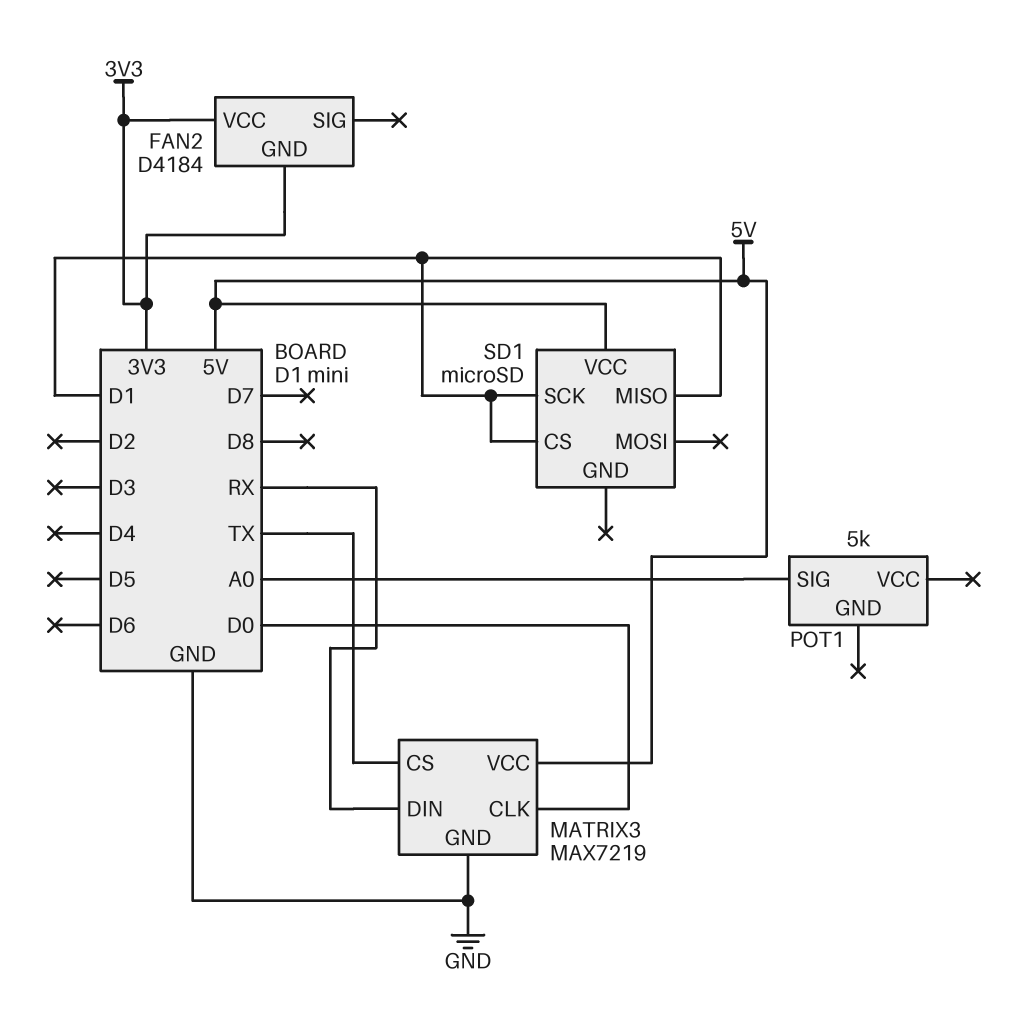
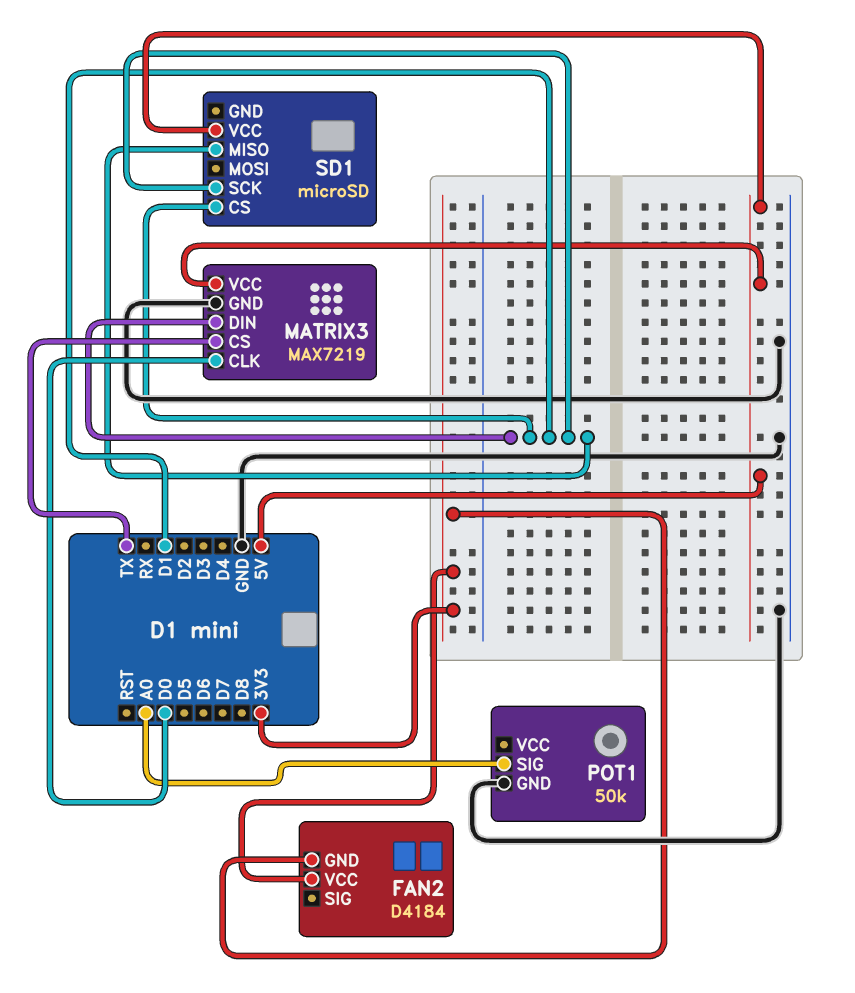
MATRIX3 pin DIN: RX -> D1
POT1: 5k -> 50k
POT1 pin GND: none -> GND

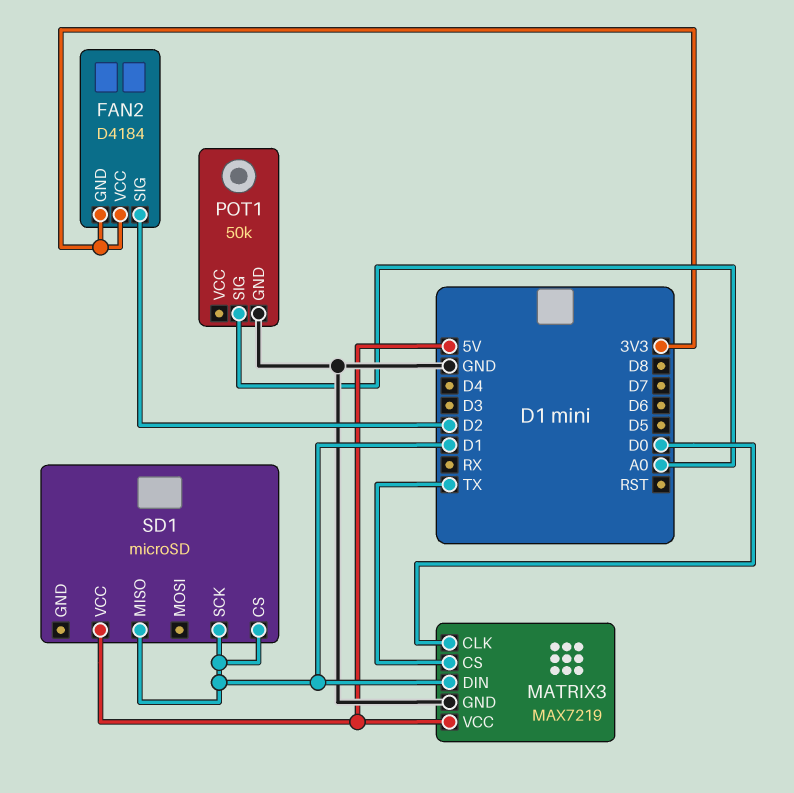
FAN2 pin SIG: none -> D2

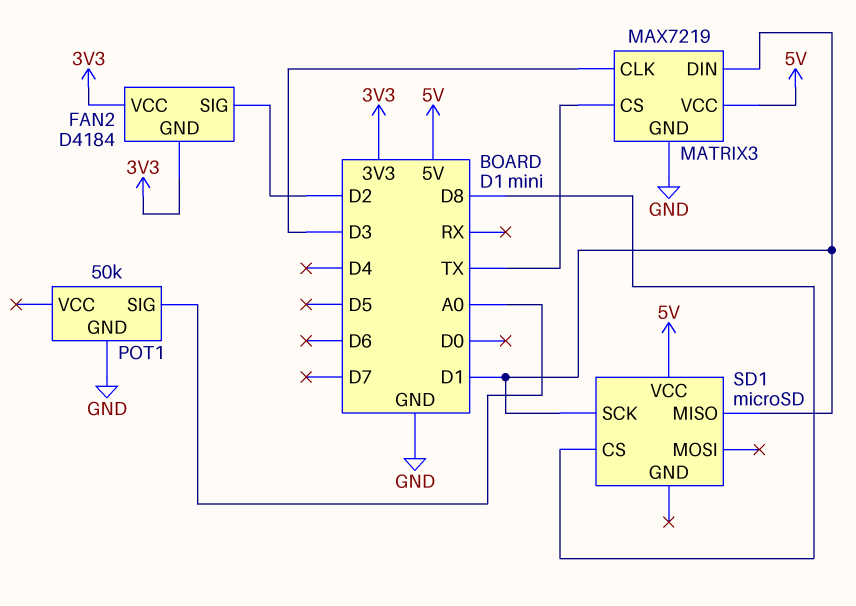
MATRIX3 pin CLK: D0 -> D3
SD1 pin CS: D1 -> D8

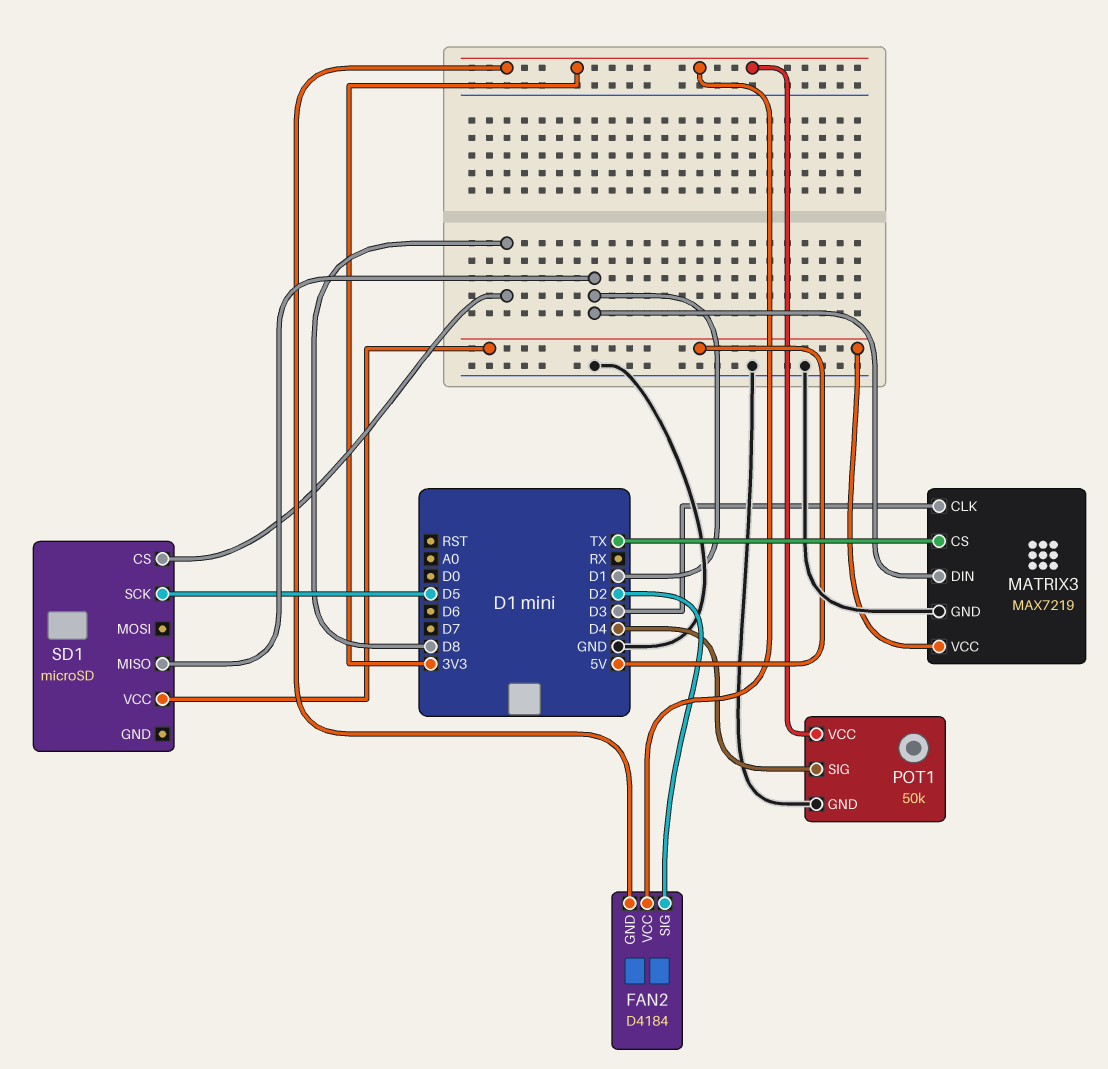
POT1 pin SIG: A0 -> D4
POT1 pin VCC: none -> 3V3
SD1 pin SCK: D1 -> D5

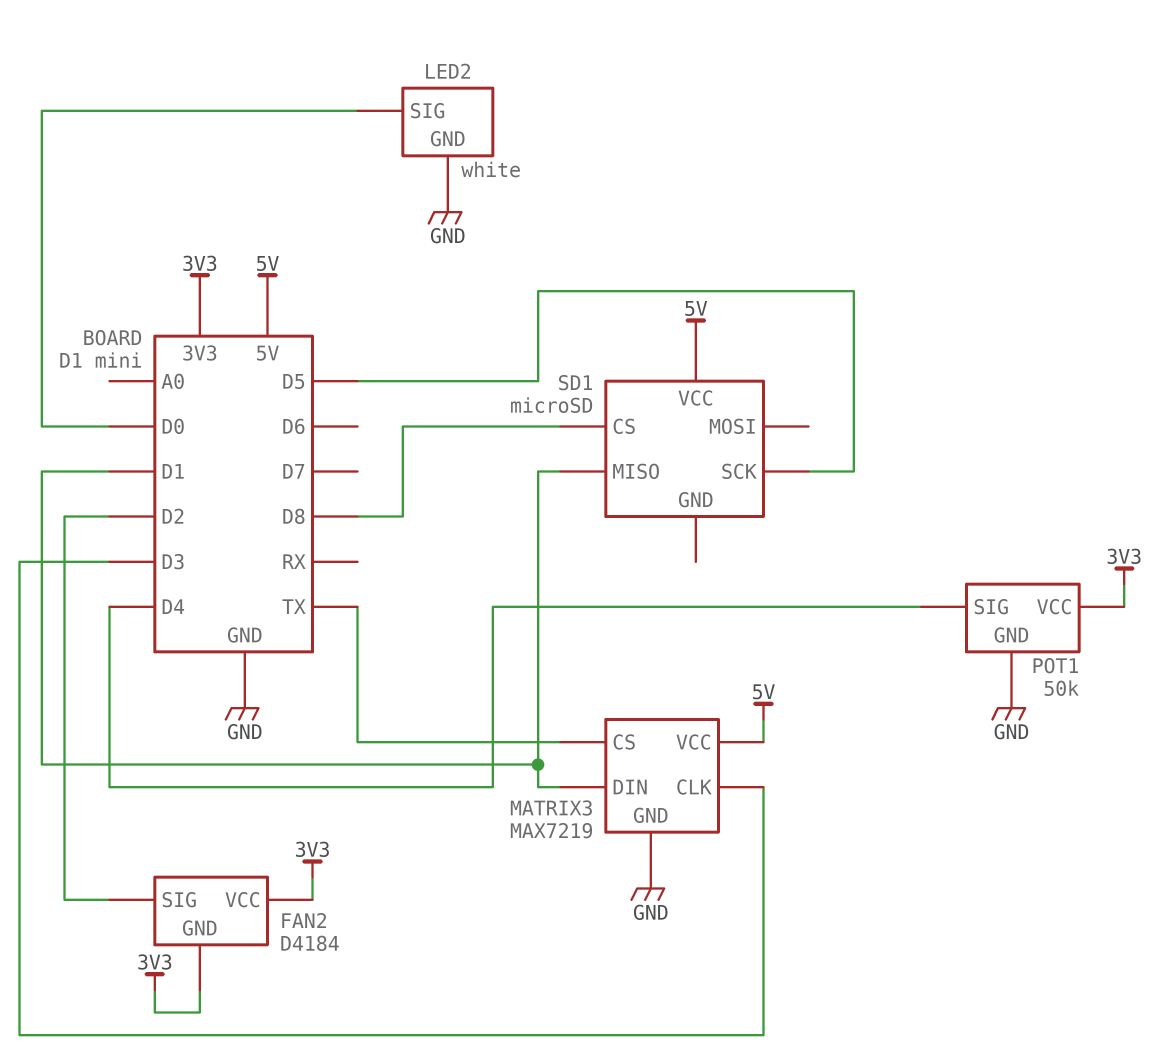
LED2: none -> white
LED2 pin GND: none -> GND
LED2 pin SIG: none -> D0

